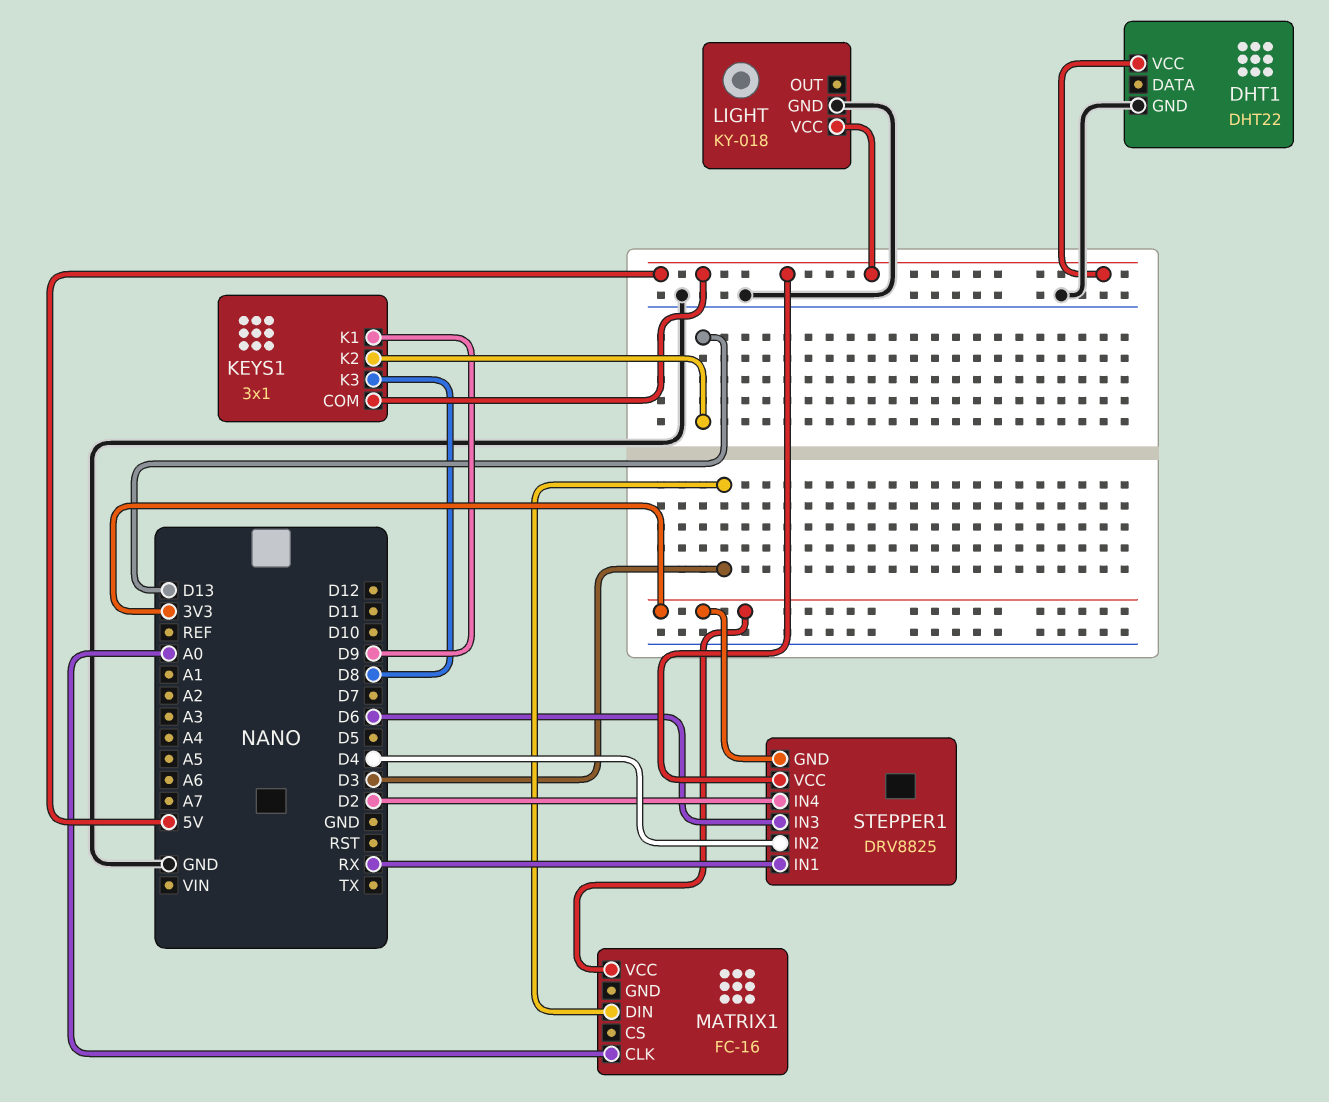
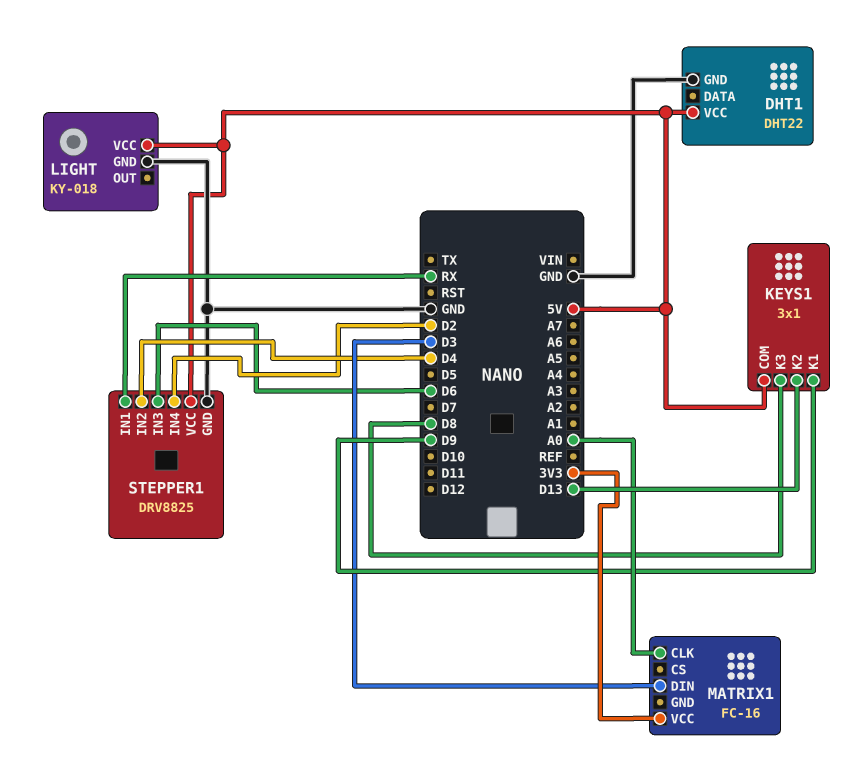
STEPPER1 pin GND: 3V3 -> GND

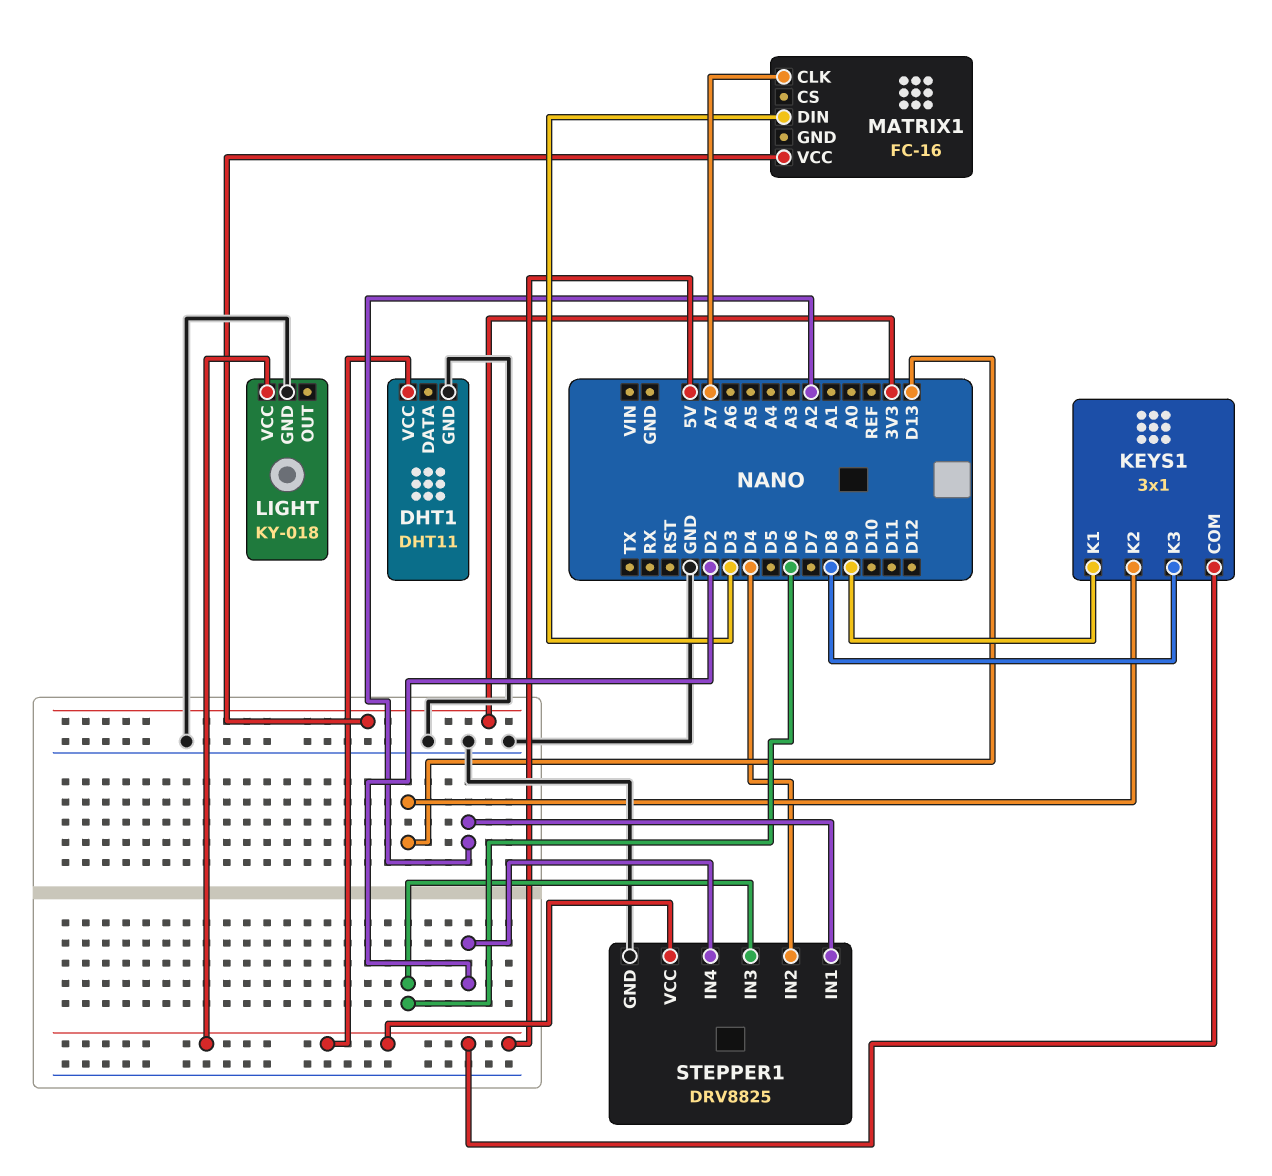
DHT1: DHT22 -> DHT11
MATRIX1 pin CLK: A0 -> A7
STEPPER1 pin IN1: RX -> A2

